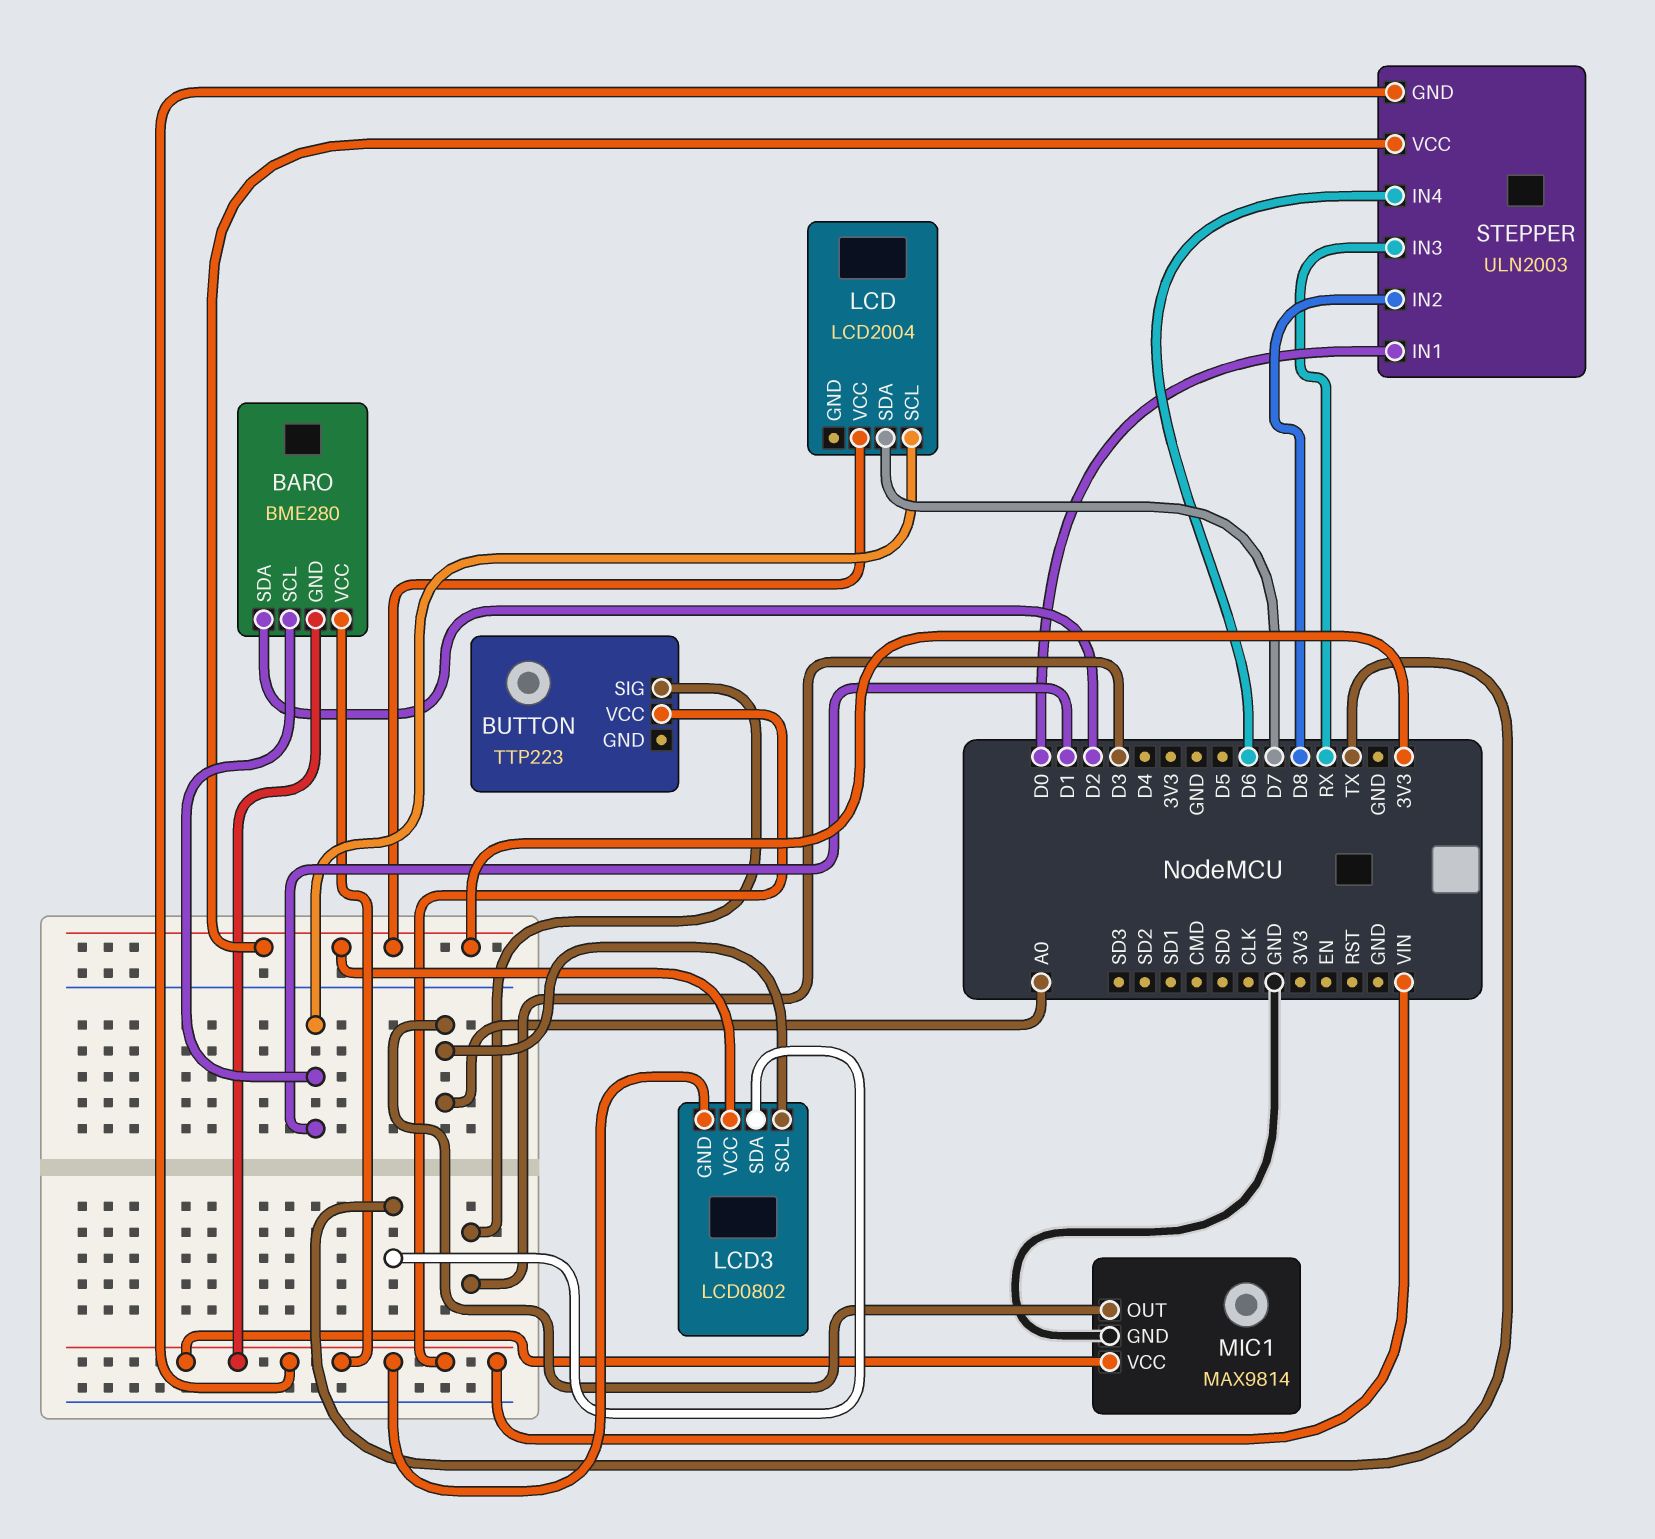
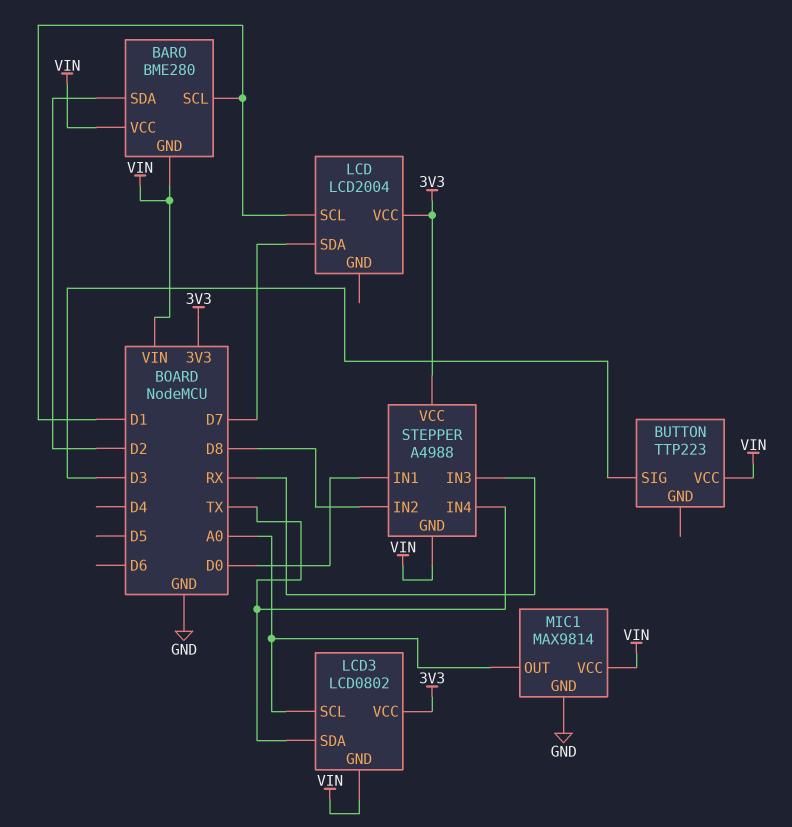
STEPPER: ULN2003 -> A4988
STEPPER pin IN4: D6 -> TX

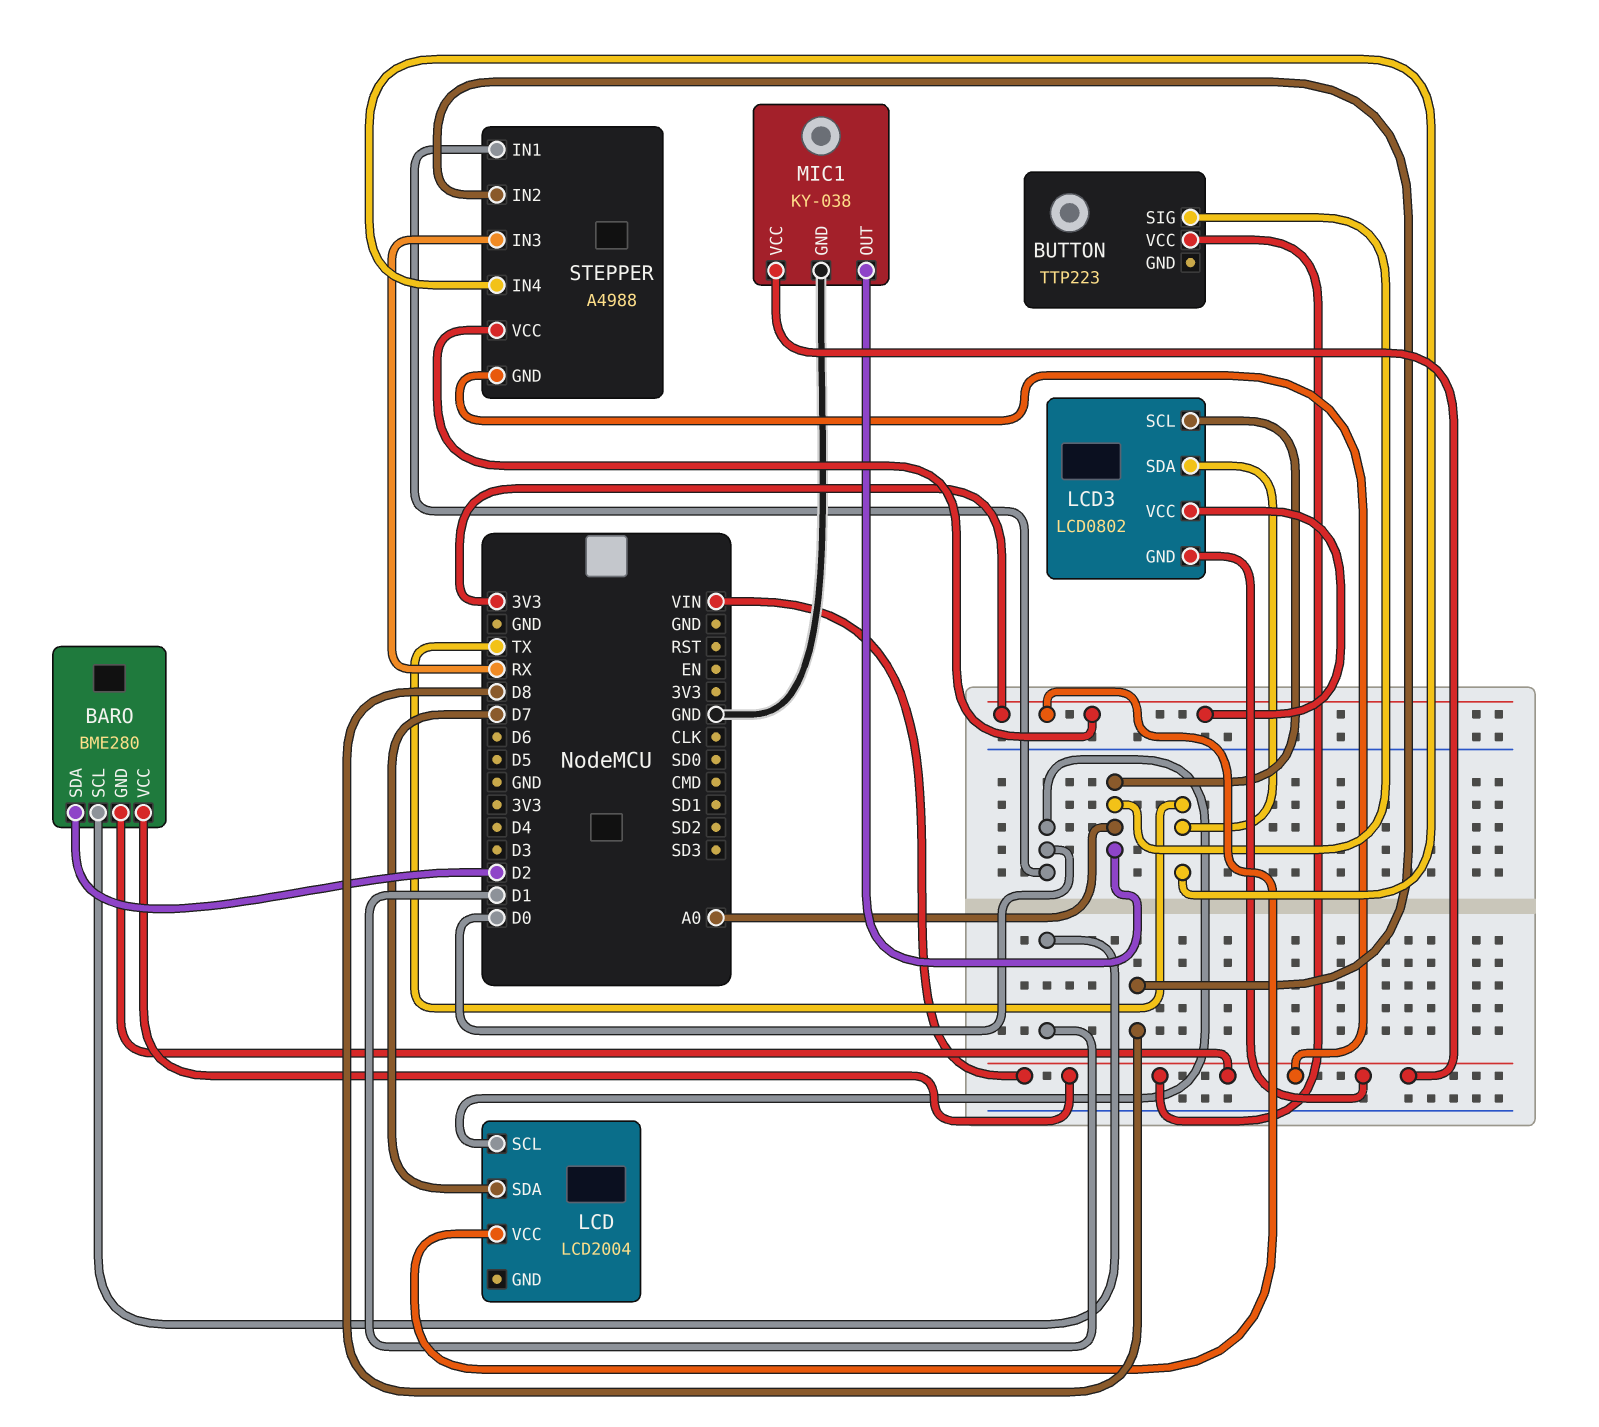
BUTTON pin SIG: D3 -> A0
LCD pin SCL: D1 -> D0
MIC1: MAX9814 -> KY-038

